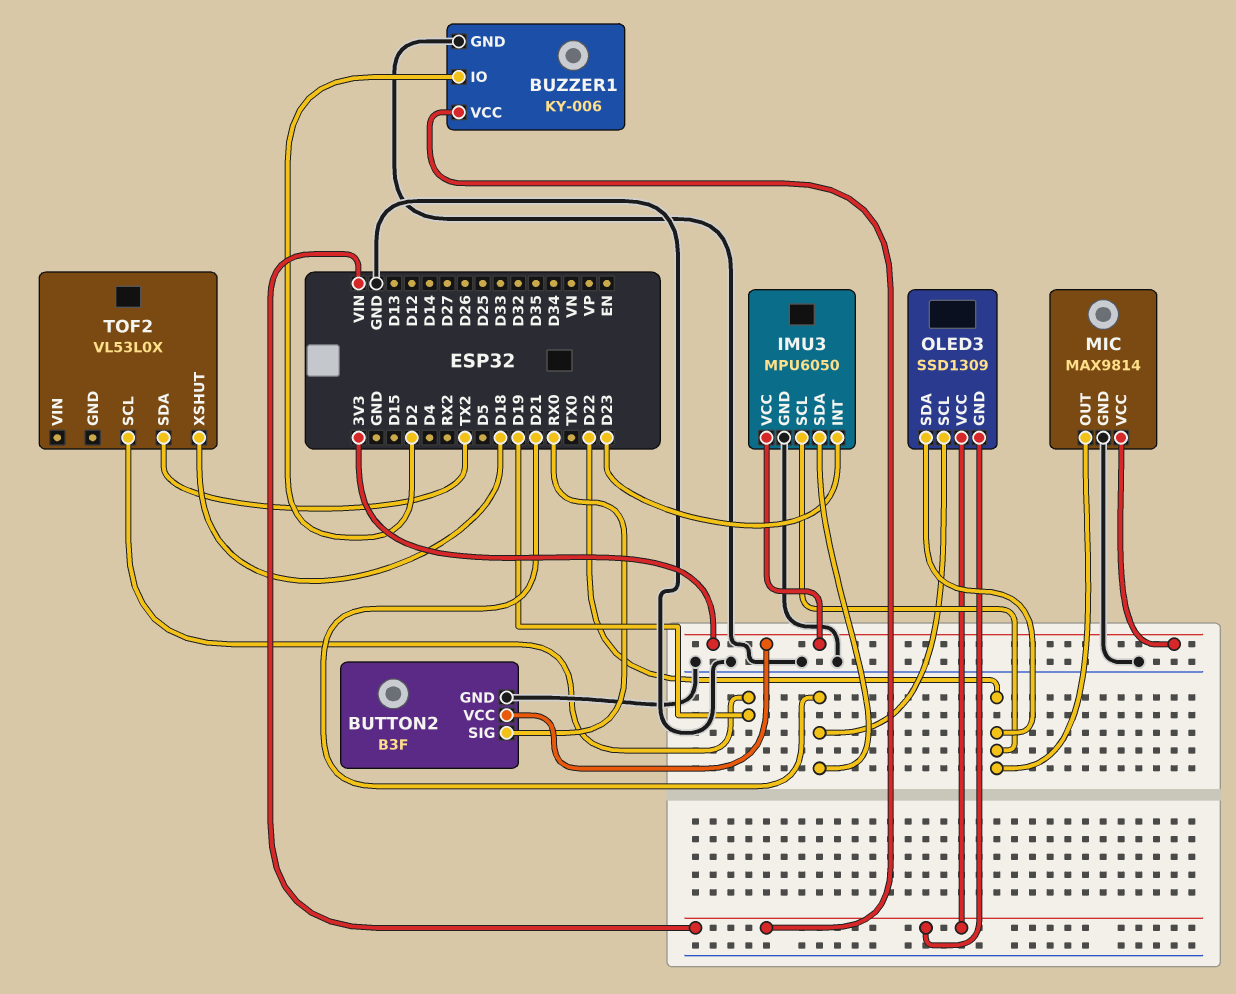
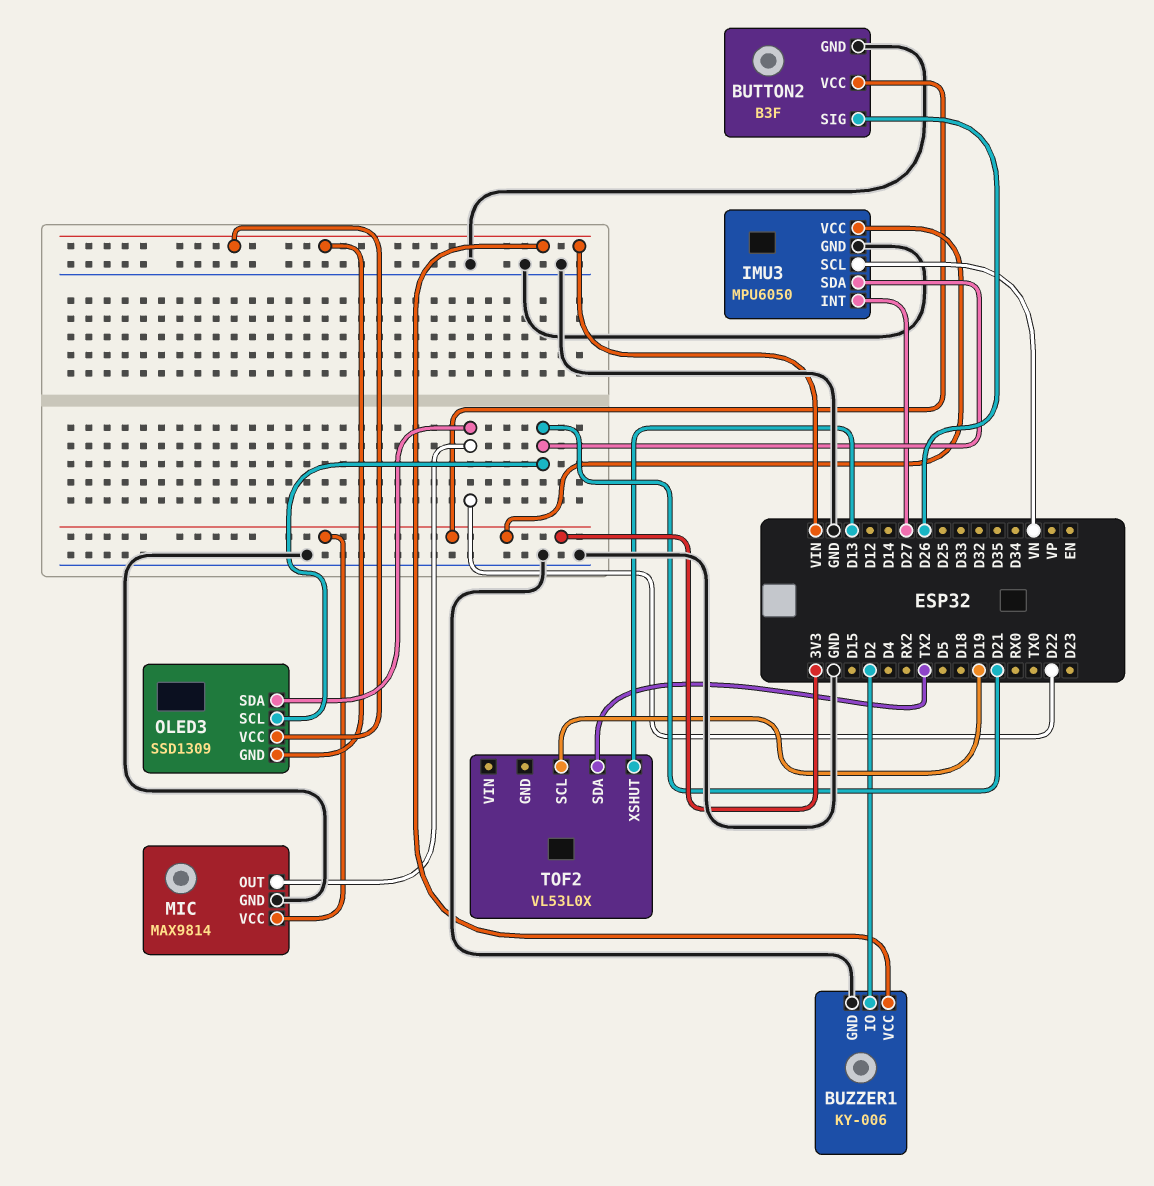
BUTTON2 pin SIG: RX0 -> D26
IMU3 pin INT: D23 -> D27
IMU3 pin SCL: D22 -> VN
TOF2 pin XSHUT: D18 -> D13

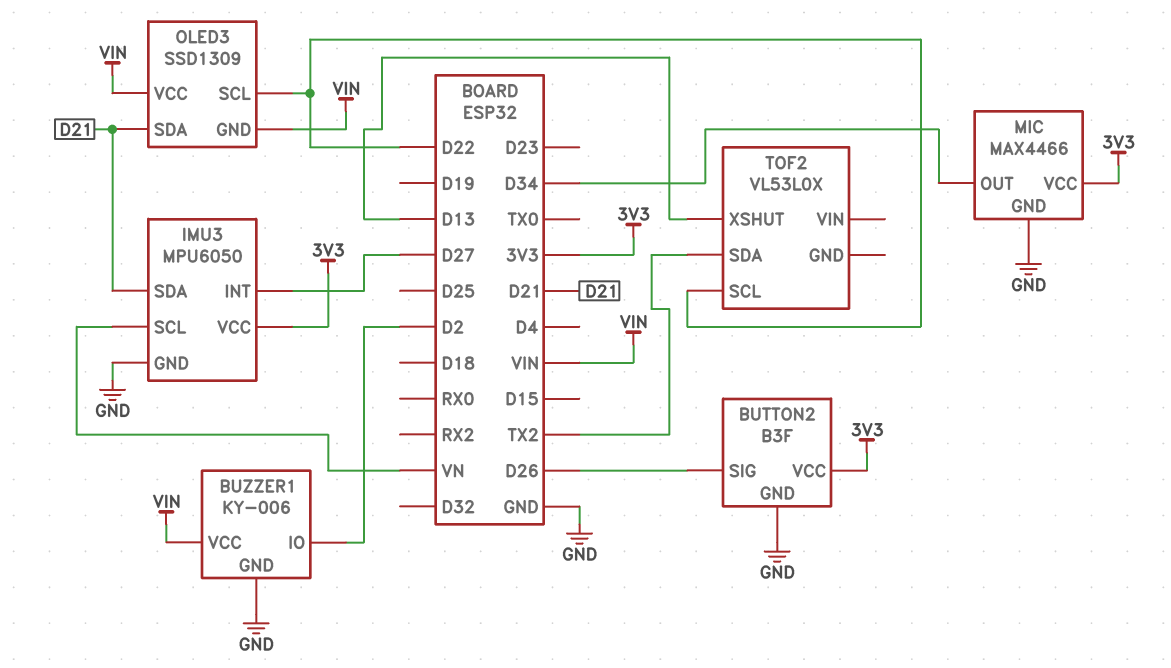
MIC: MAX9814 -> MAX4466
MIC pin OUT: D22 -> D34
OLED3 pin SCL: D21 -> D22
OLED3 pin SDA: D22 -> D21
TOF2 pin SCL: D19 -> D22

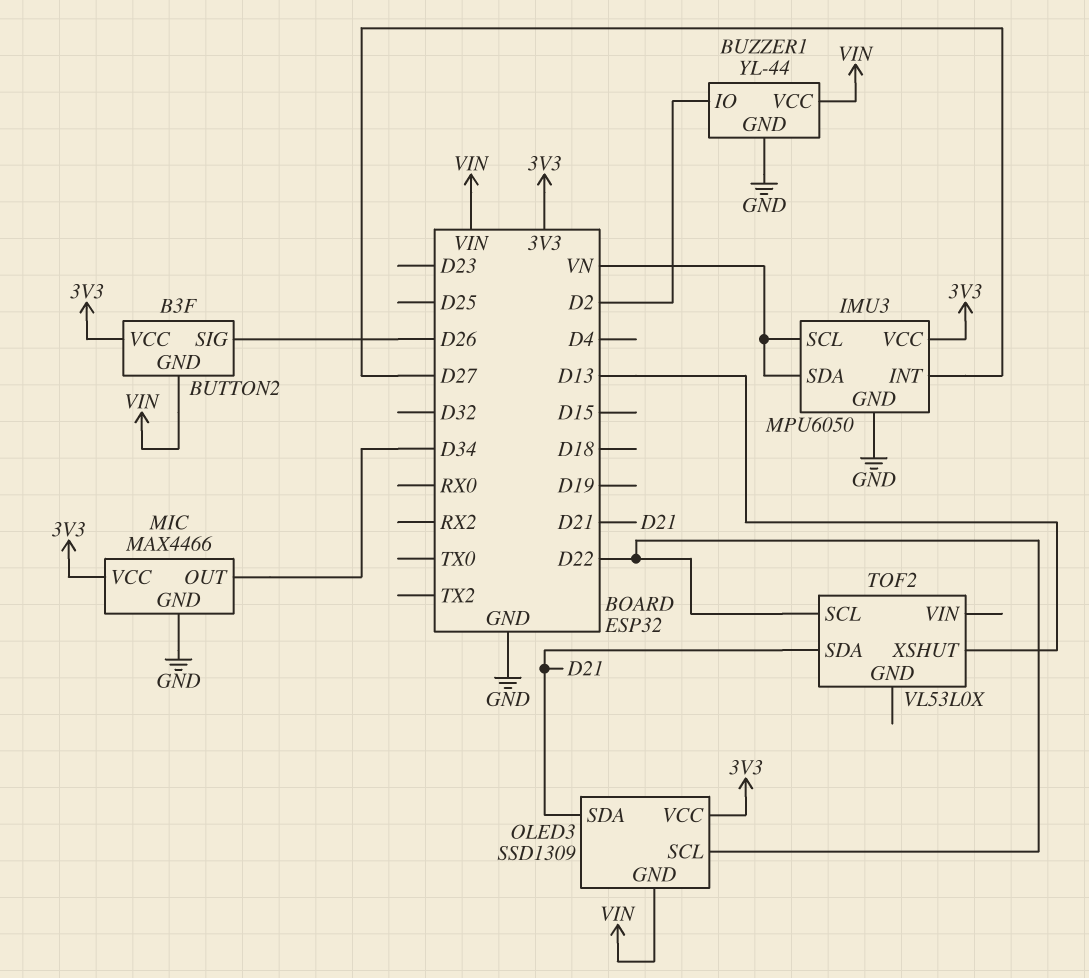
BUTTON2 pin GND: GND -> VIN
BUZZER1: KY-006 -> YL-44
IMU3 pin SDA: D21 -> VN
OLED3 pin VCC: VIN -> 3V3
TOF2 pin SDA: TX2 -> D21

